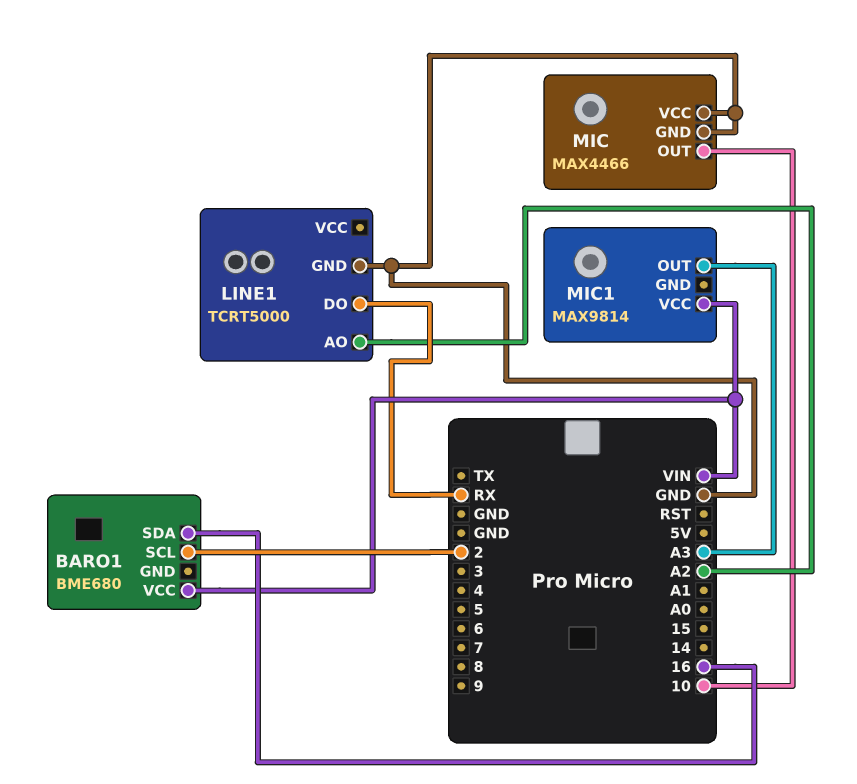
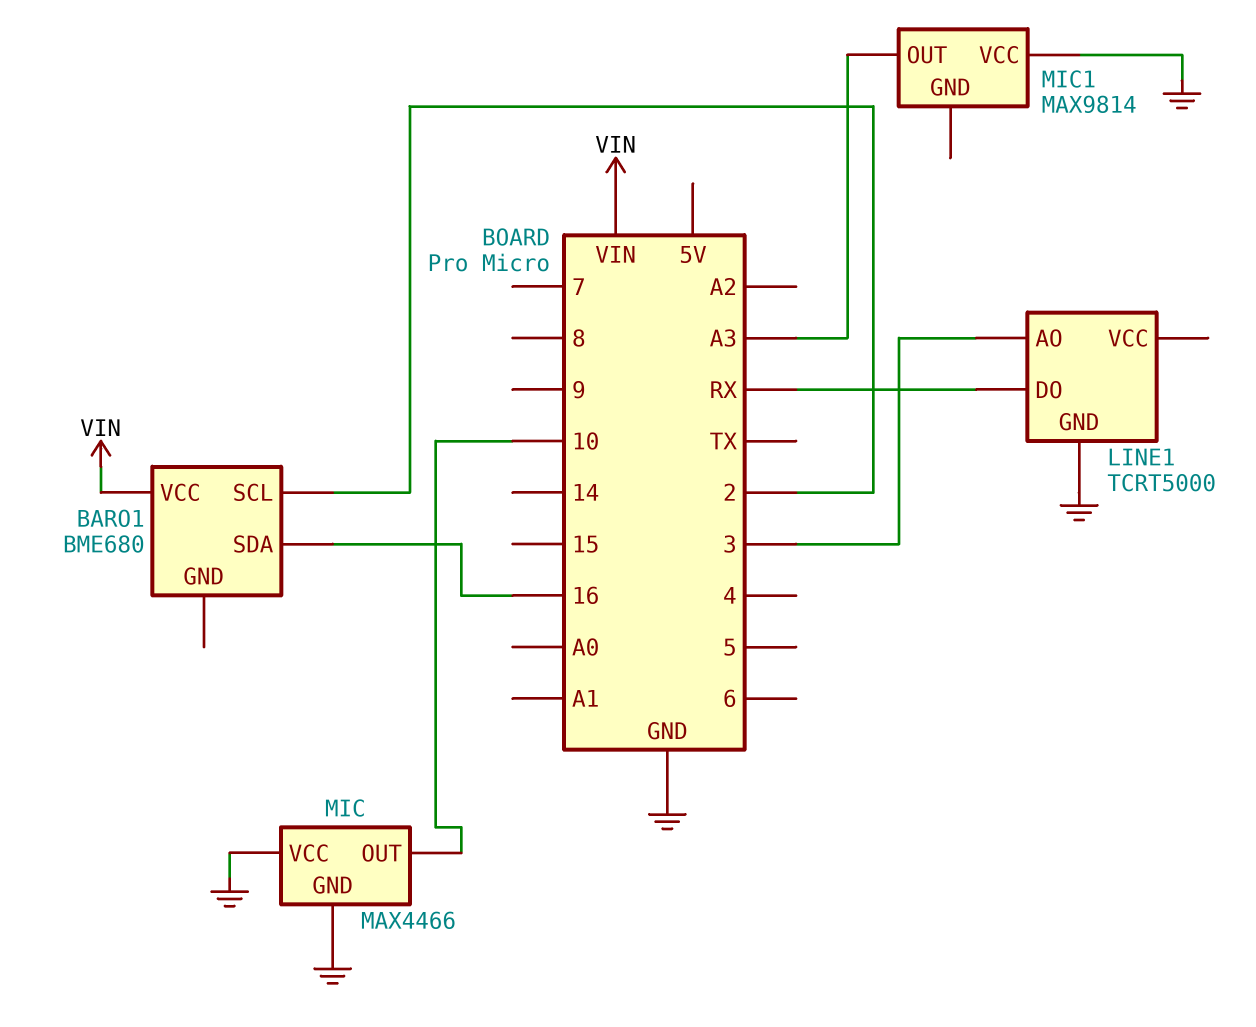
LINE1 pin AO: A2 -> 3
MIC1 pin VCC: VIN -> GND

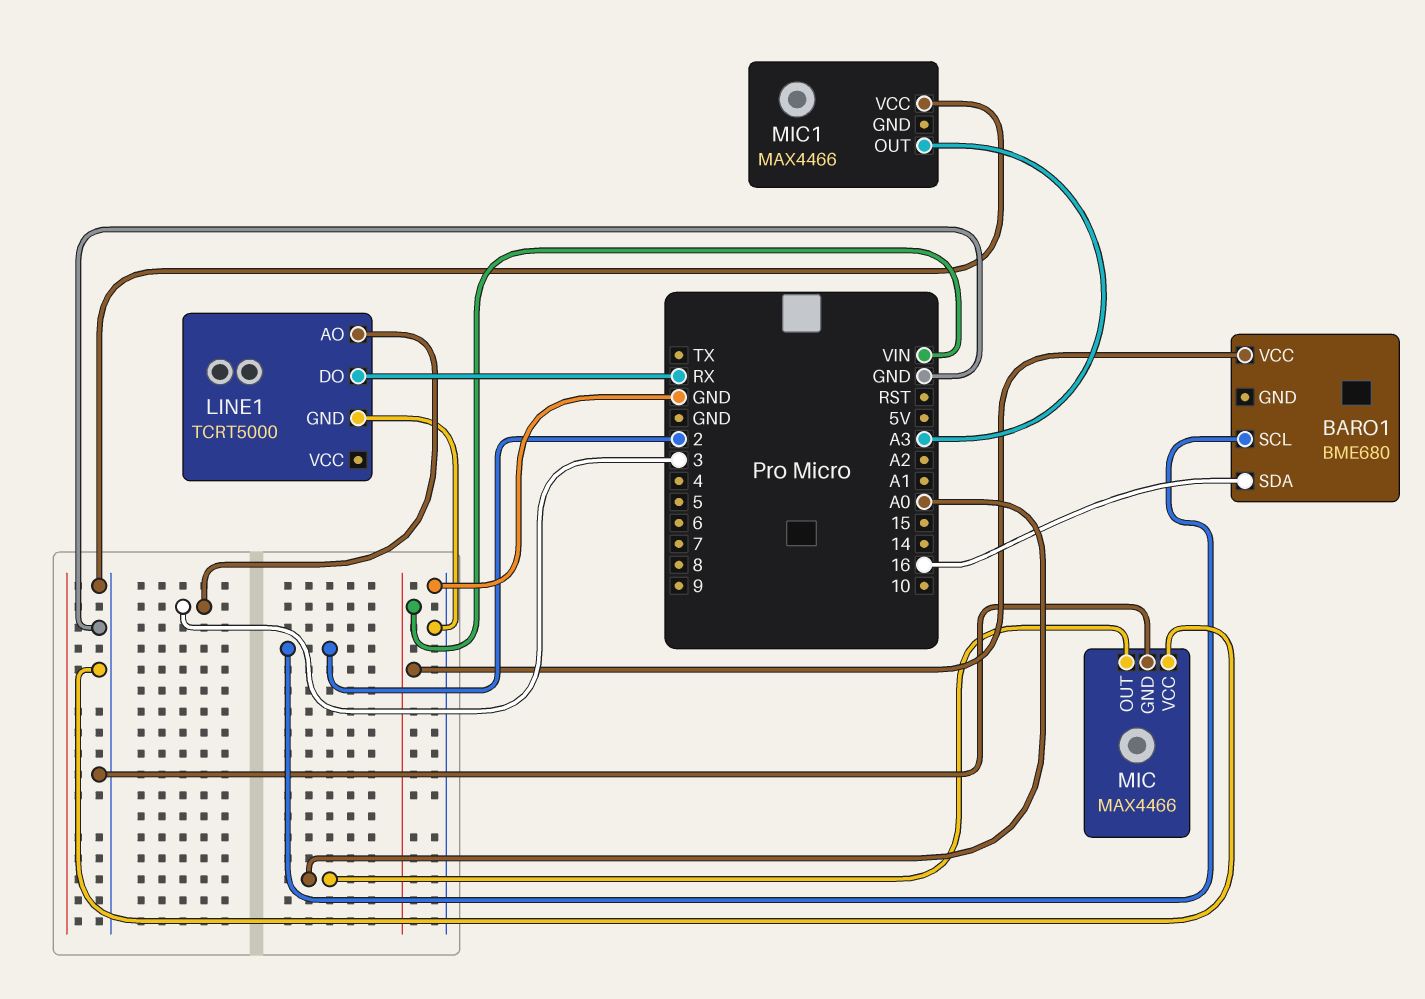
MIC pin OUT: 10 -> A0
MIC1: MAX9814 -> MAX4466

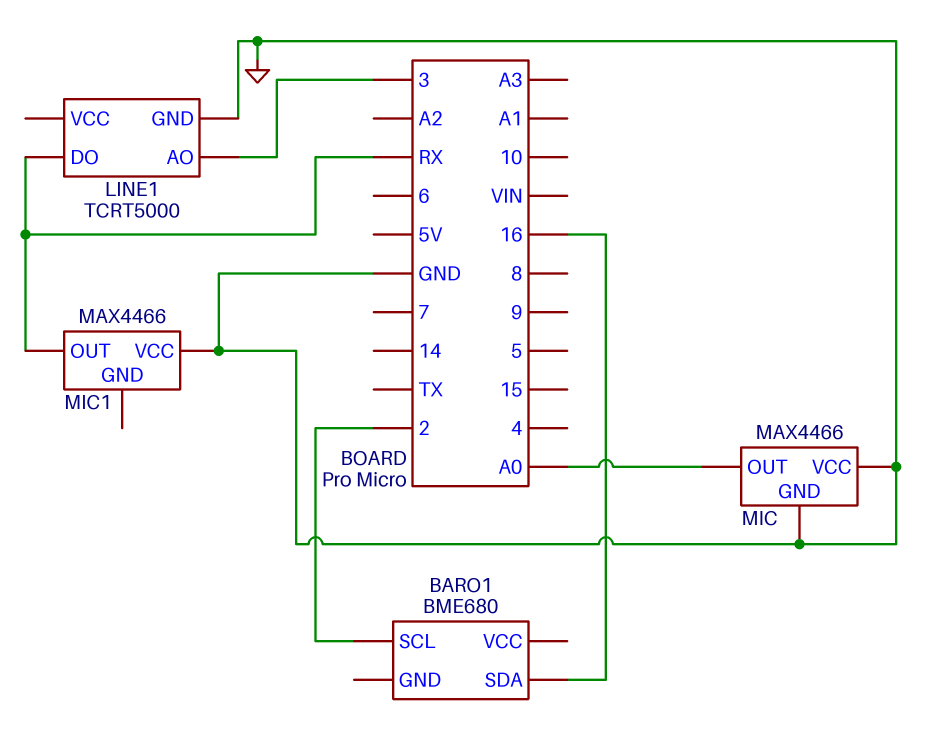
BARO1 pin VCC: VIN -> none
MIC1 pin OUT: A3 -> RX

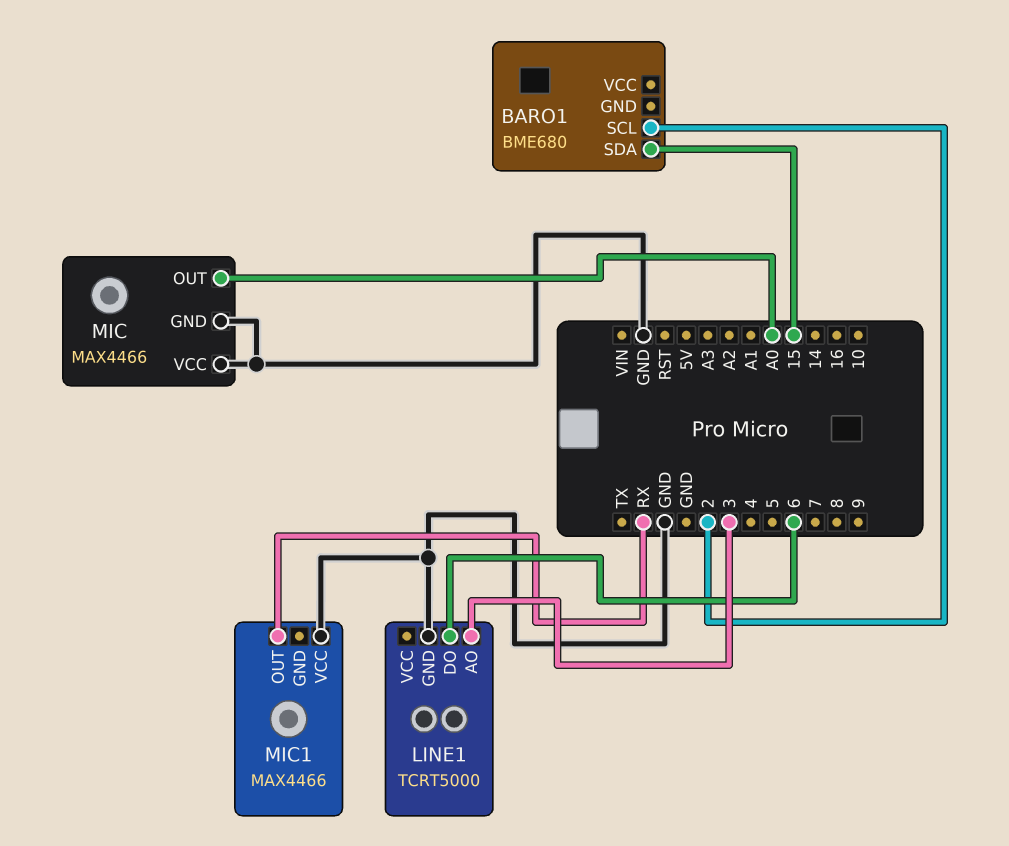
BARO1 pin SDA: 16 -> 15
LINE1 pin DO: RX -> 6

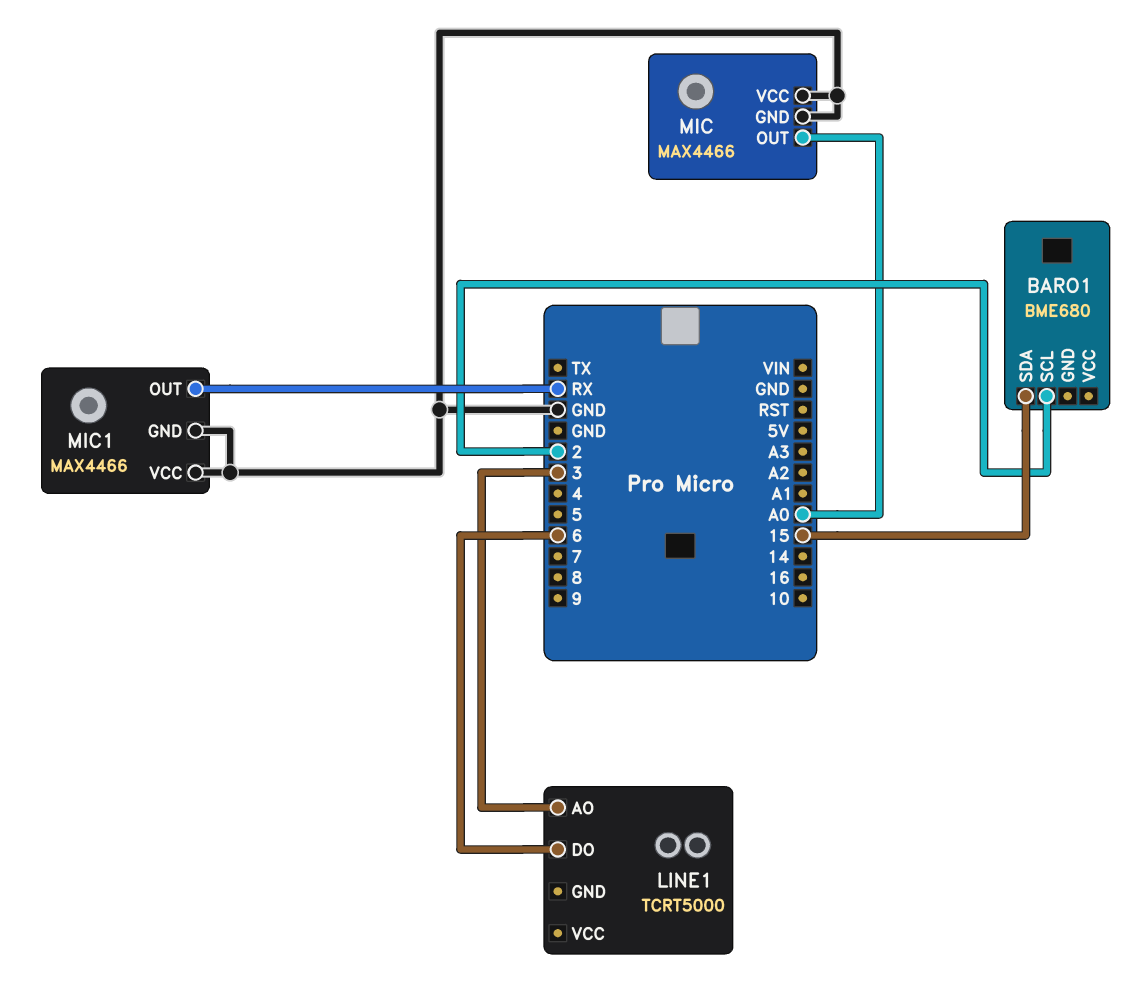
LINE1 pin GND: GND -> none
MIC1 pin GND: none -> GND

